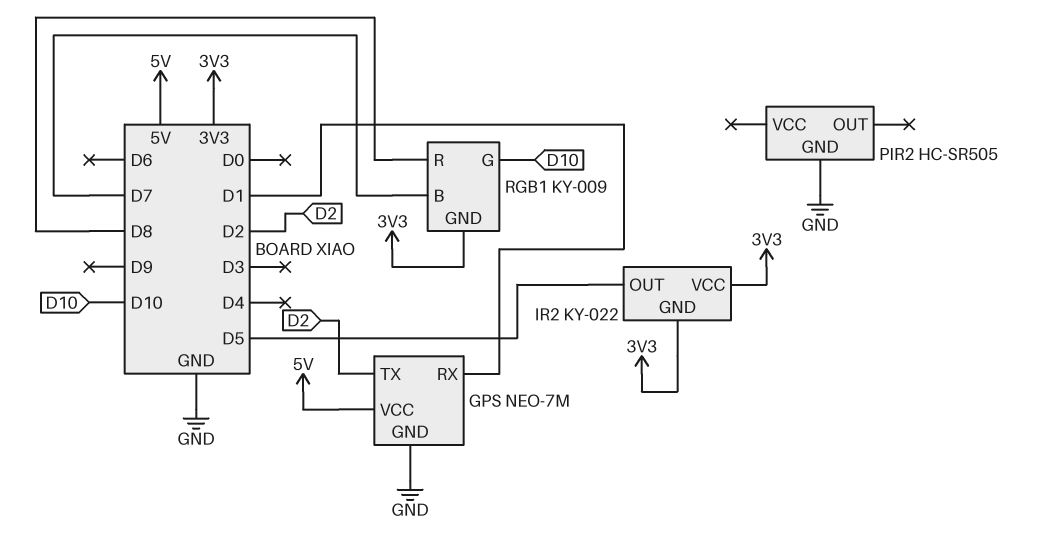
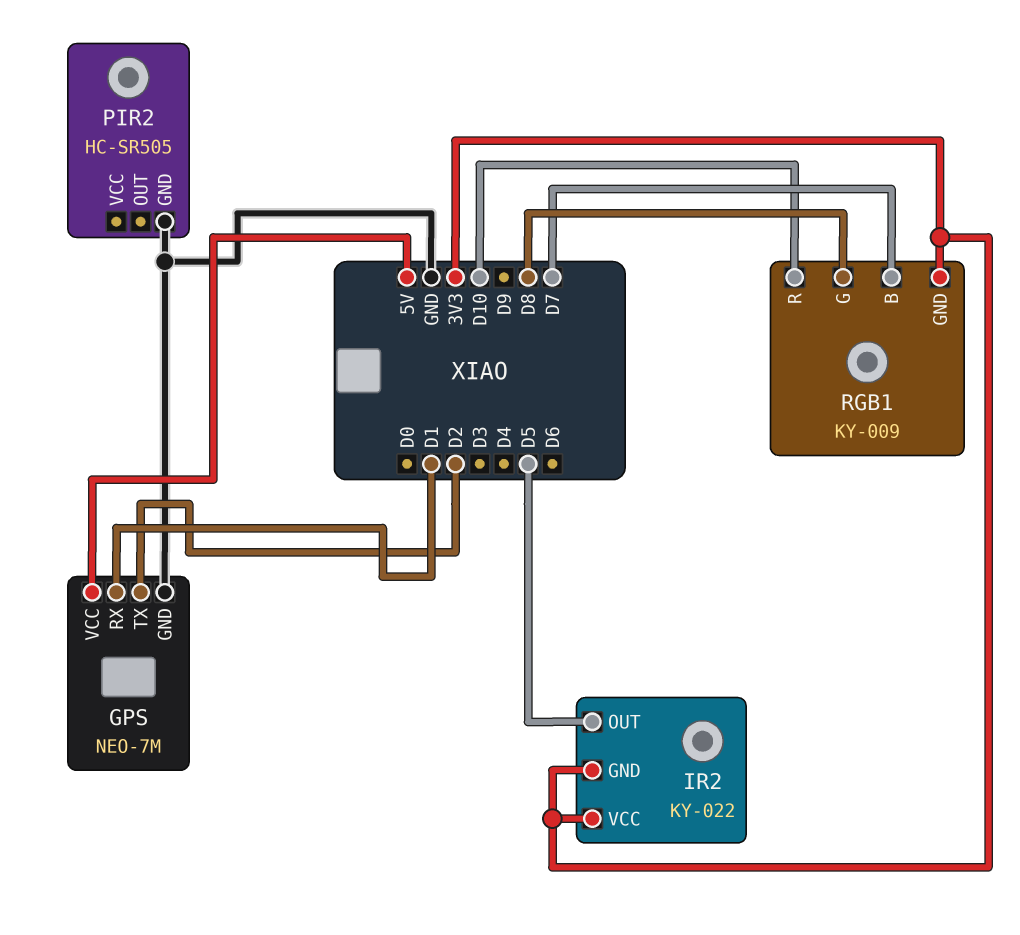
RGB1 pin G: D10 -> D8
RGB1 pin R: D8 -> D10

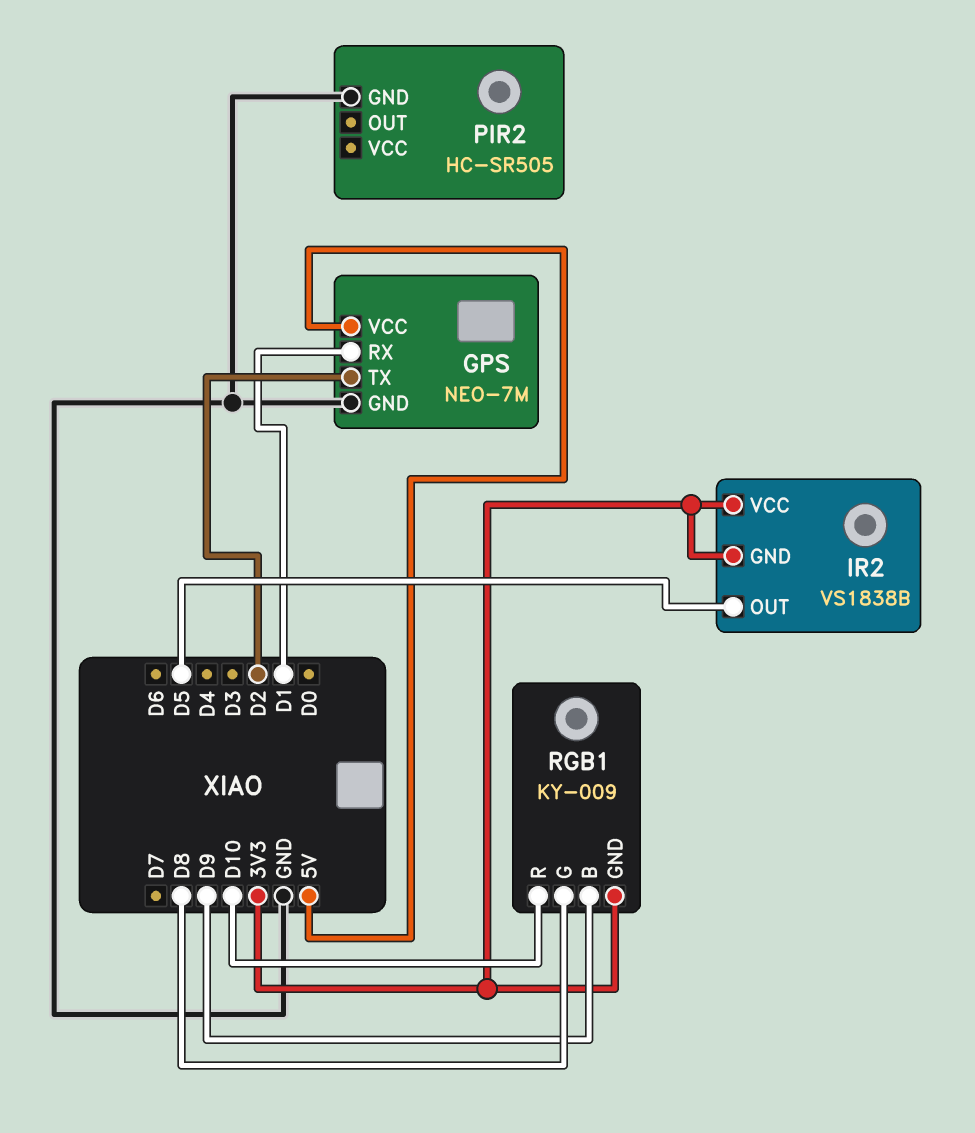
IR2: KY-022 -> VS1838B
RGB1 pin B: D7 -> D9

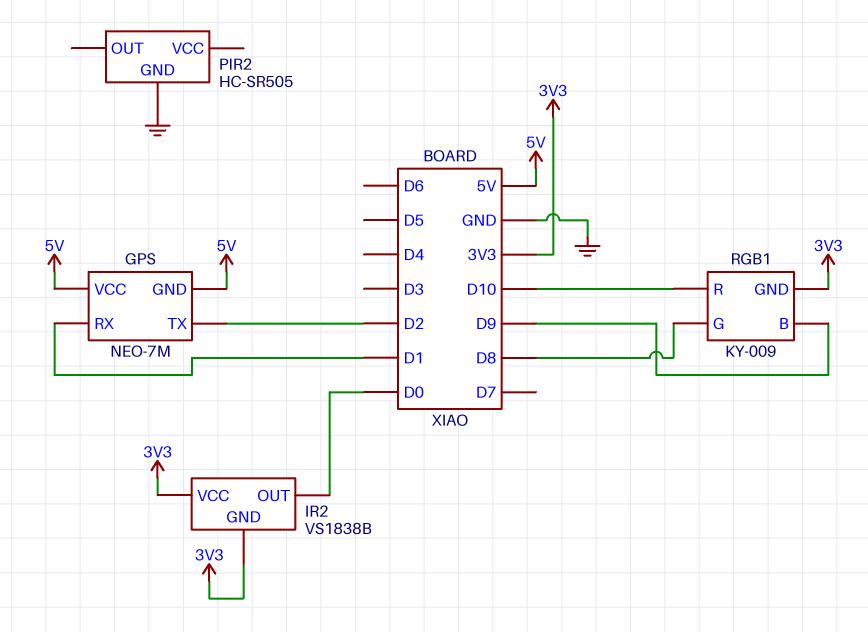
GPS pin GND: GND -> 5V
IR2 pin OUT: D5 -> D0

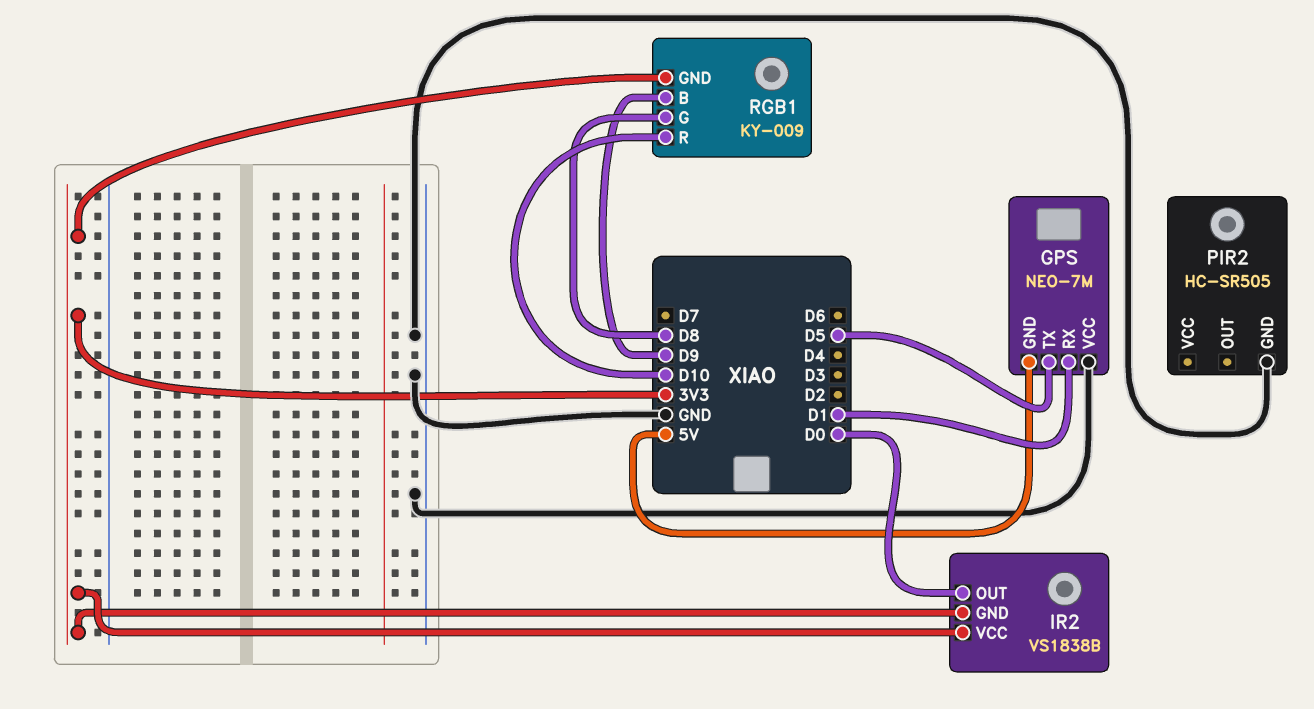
GPS pin TX: D2 -> D5
GPS pin VCC: 5V -> GND

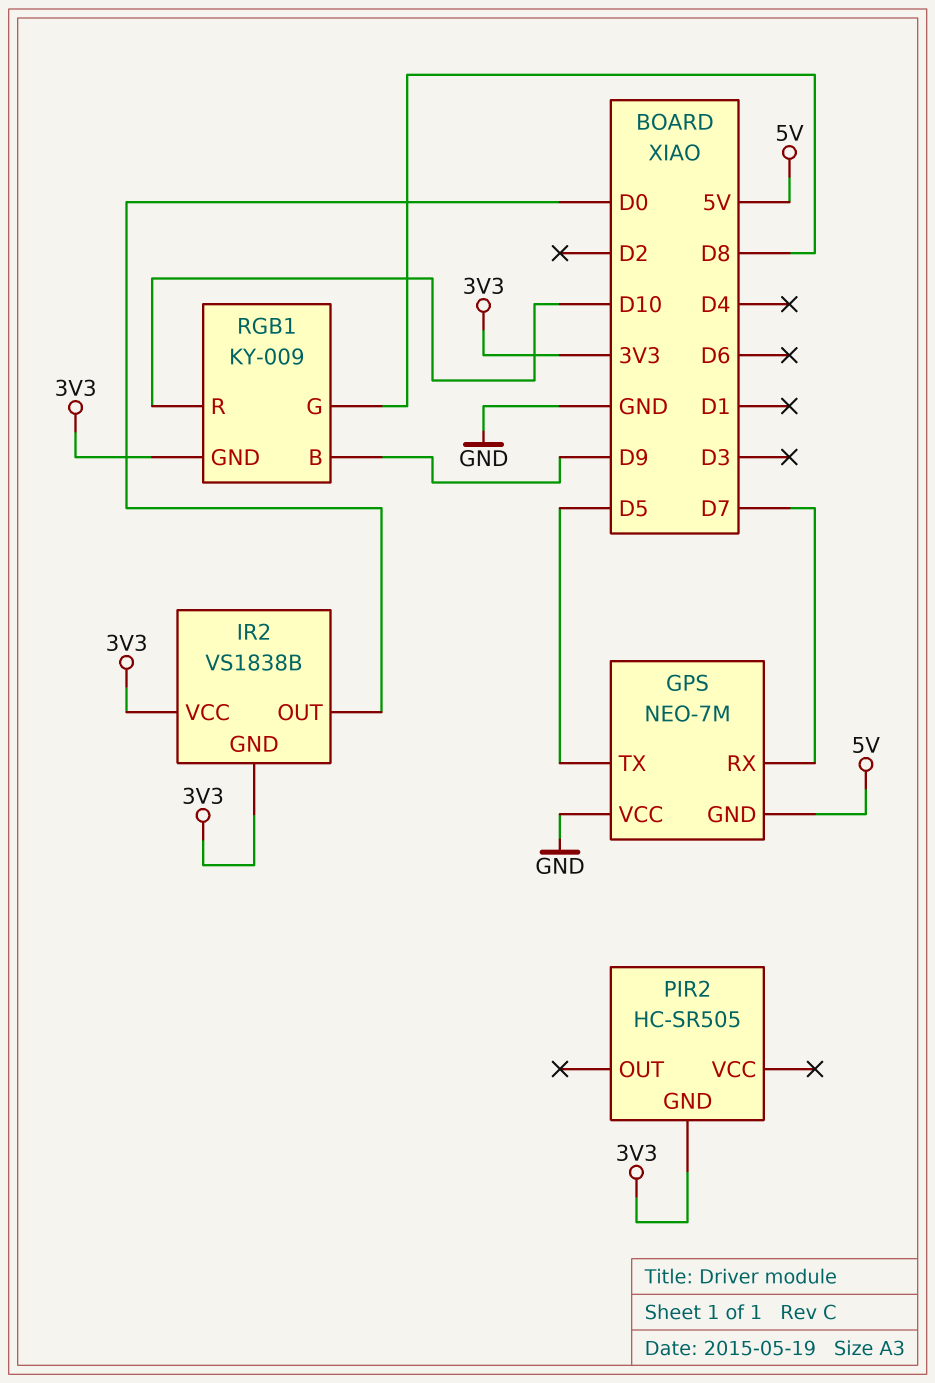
GPS pin RX: D1 -> D7
PIR2 pin GND: GND -> 3V3

